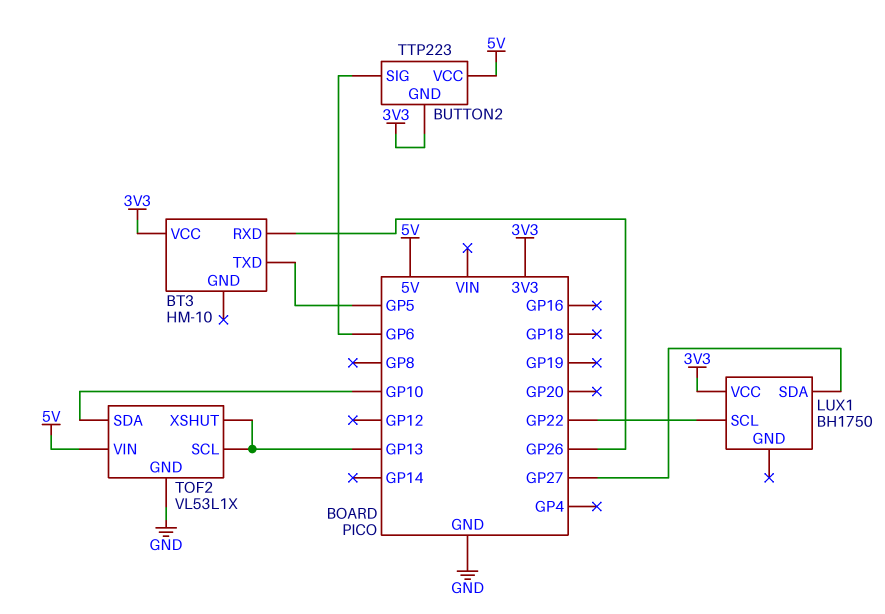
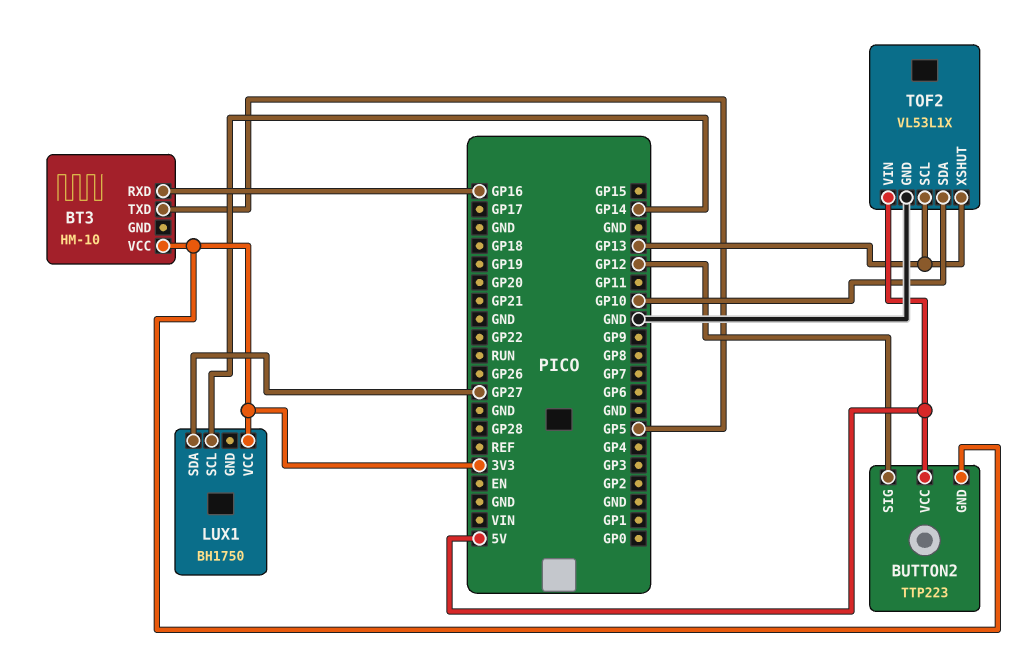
BT3 pin RXD: GP26 -> GP16
BUTTON2 pin SIG: GP6 -> GP12
LUX1 pin SCL: GP22 -> GP14

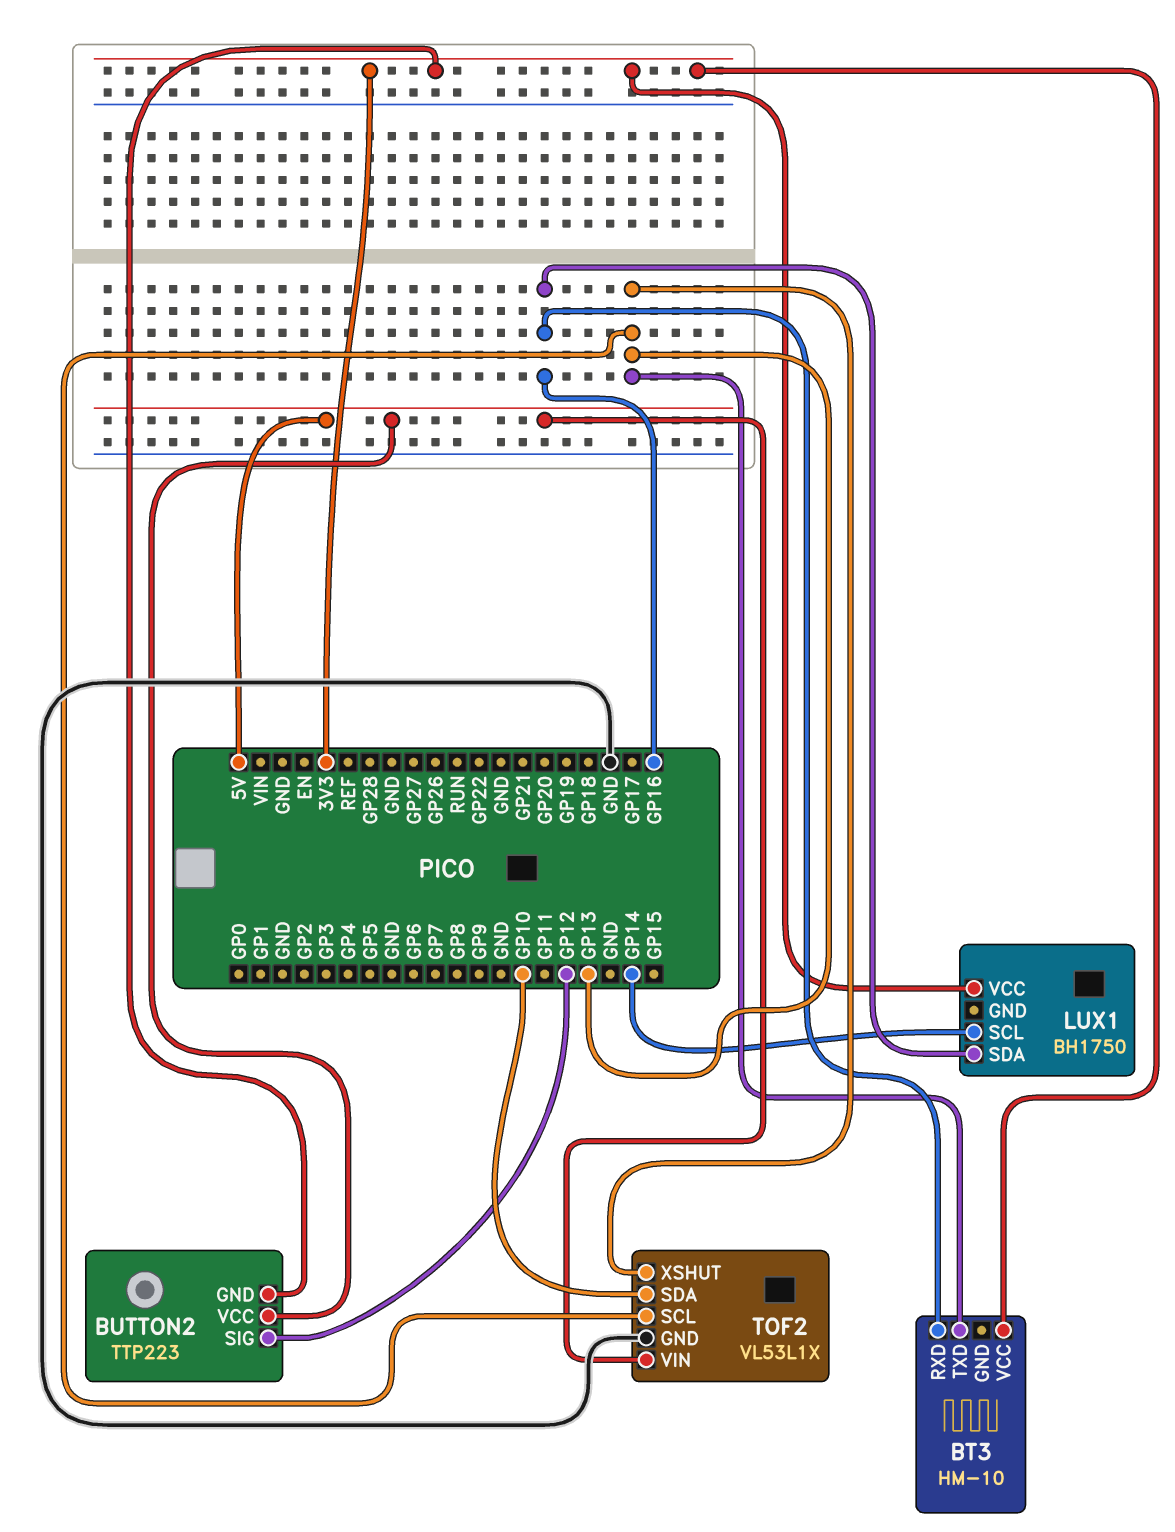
BT3 pin TXD: GP5 -> GP13
LUX1 pin SDA: GP27 -> GP16

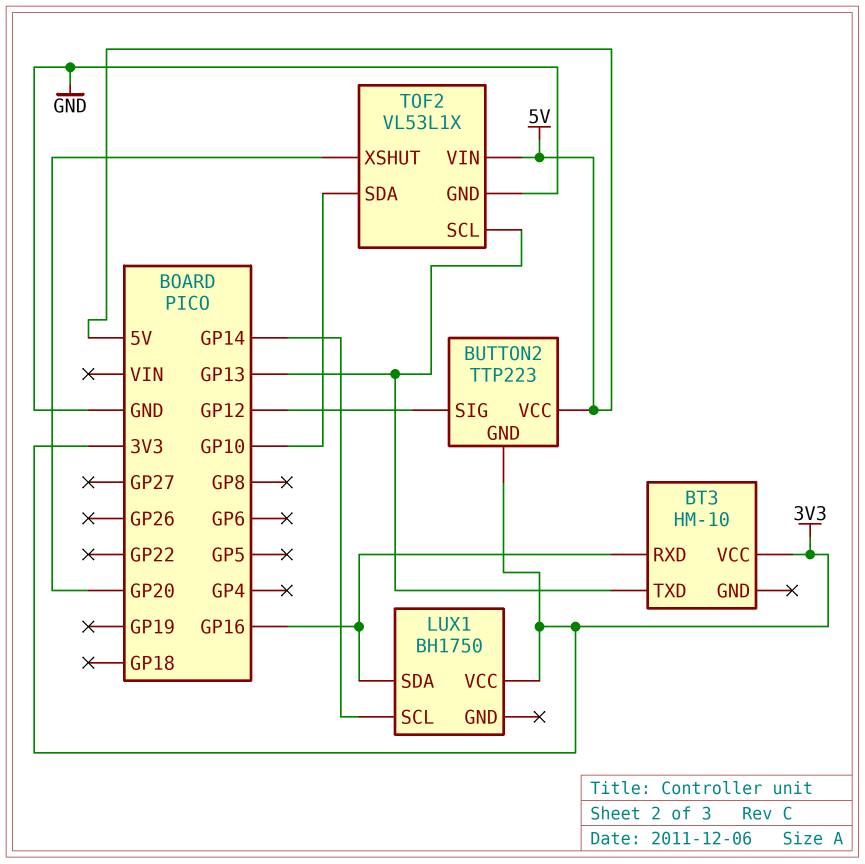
TOF2 pin XSHUT: GP13 -> GP20

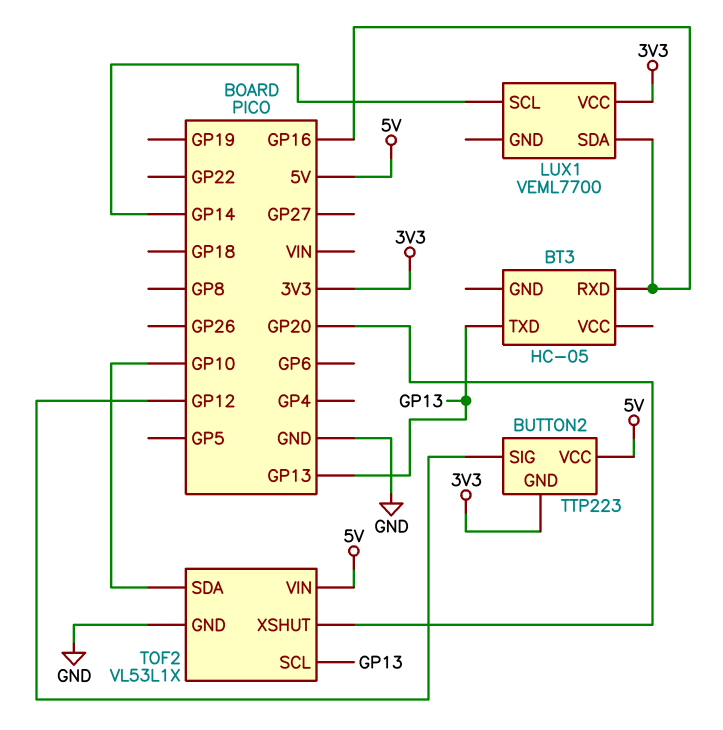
BT3: HM-10 -> HC-05
BT3 pin VCC: 3V3 -> none
LUX1: BH1750 -> VEML7700

